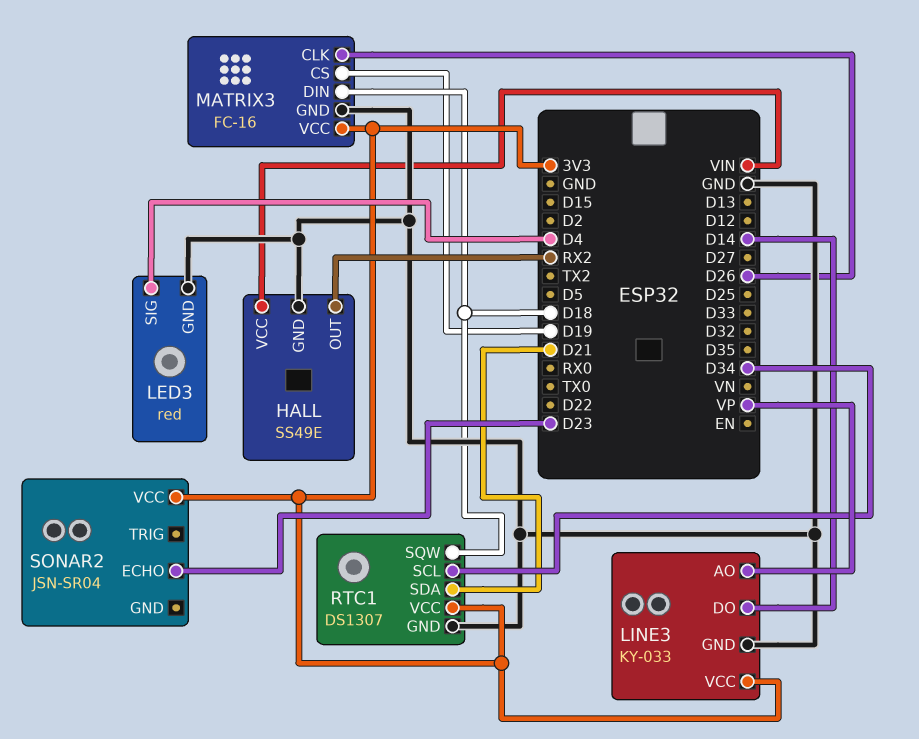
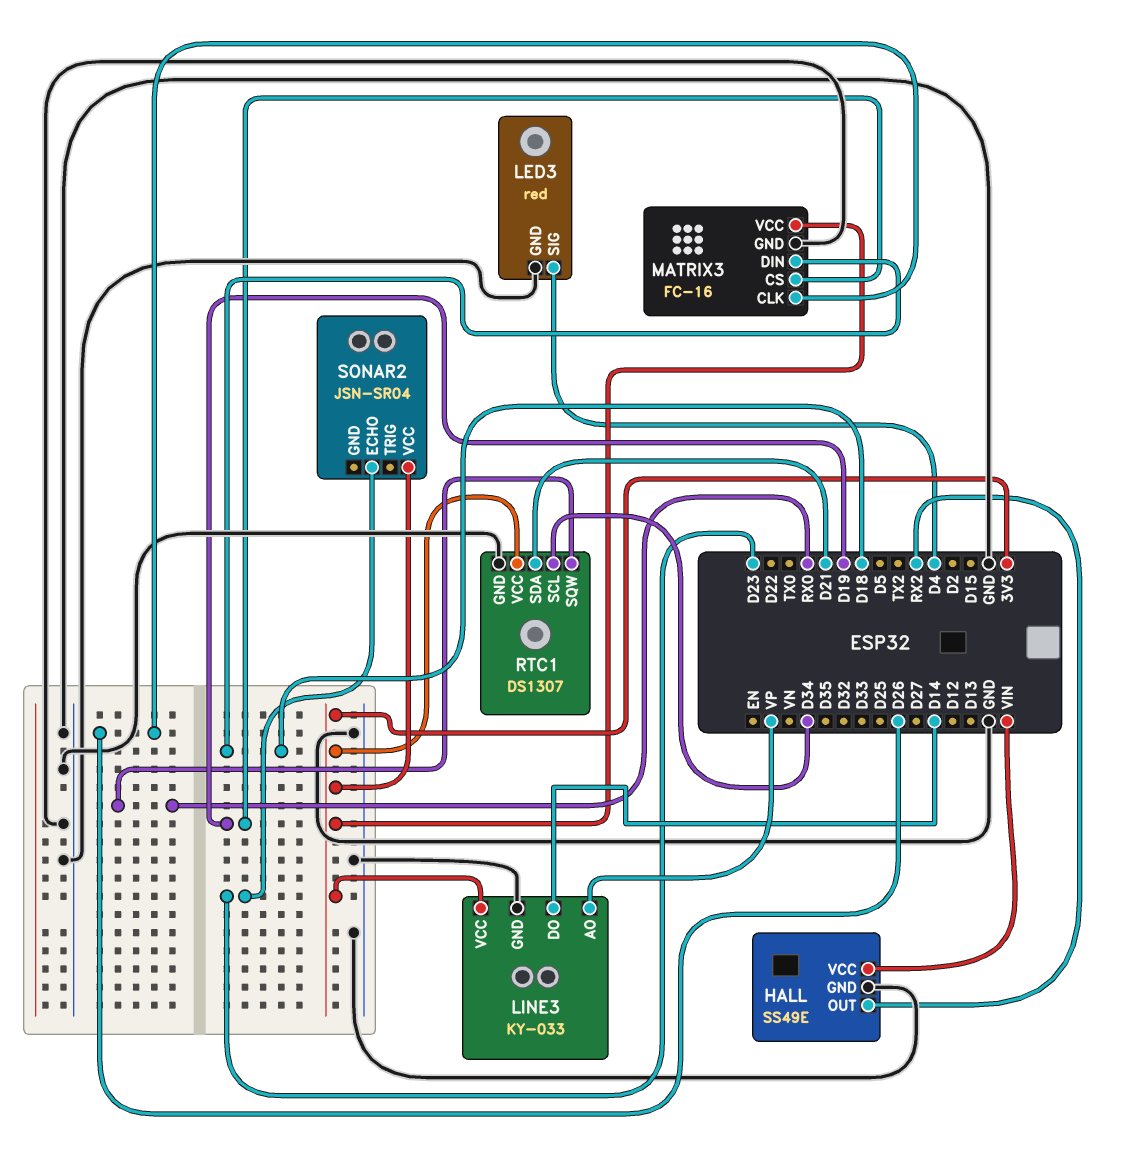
RTC1 pin SQW: D18 -> RX0

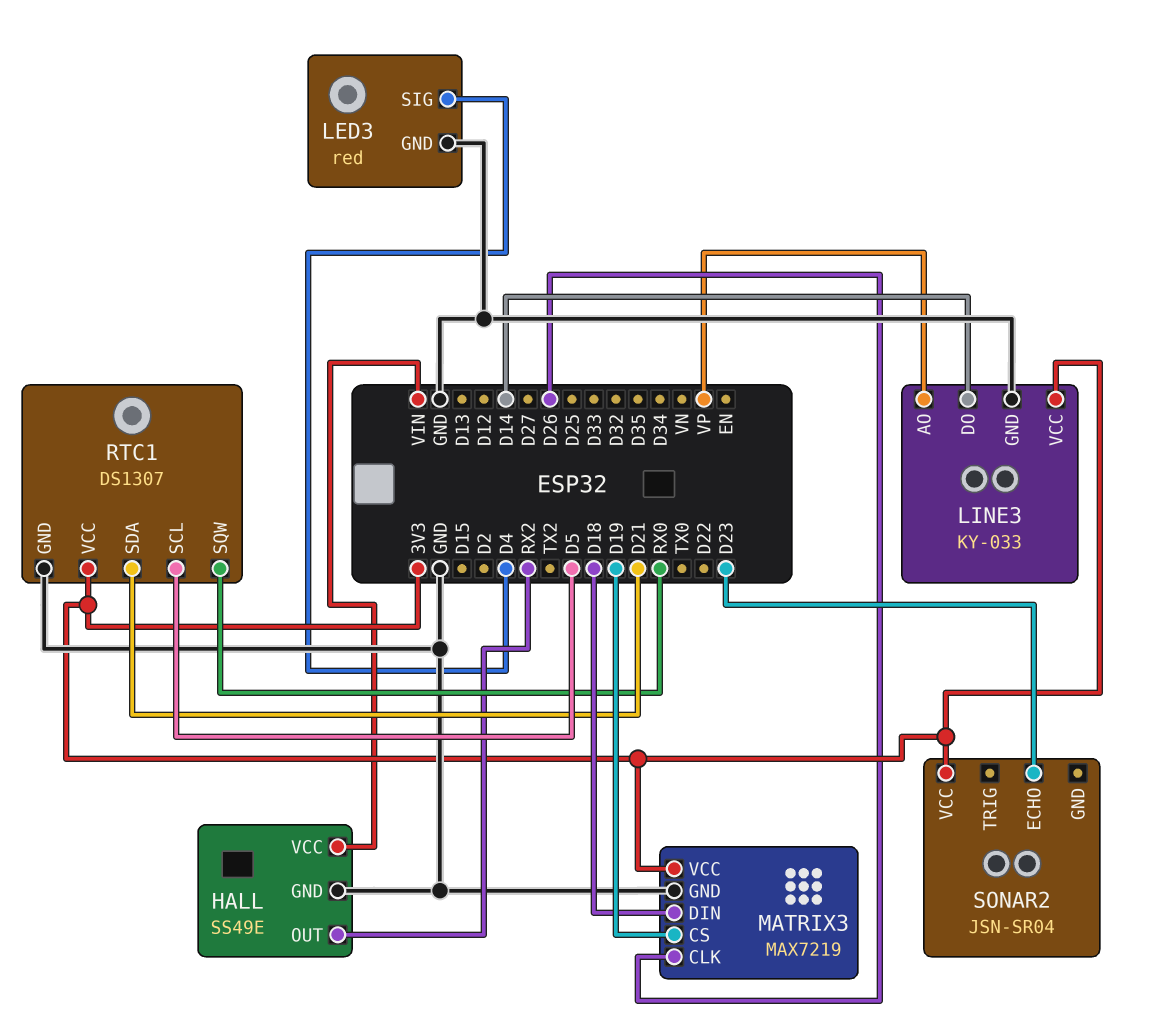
MATRIX3: FC-16 -> MAX7219
RTC1 pin SCL: D34 -> D5

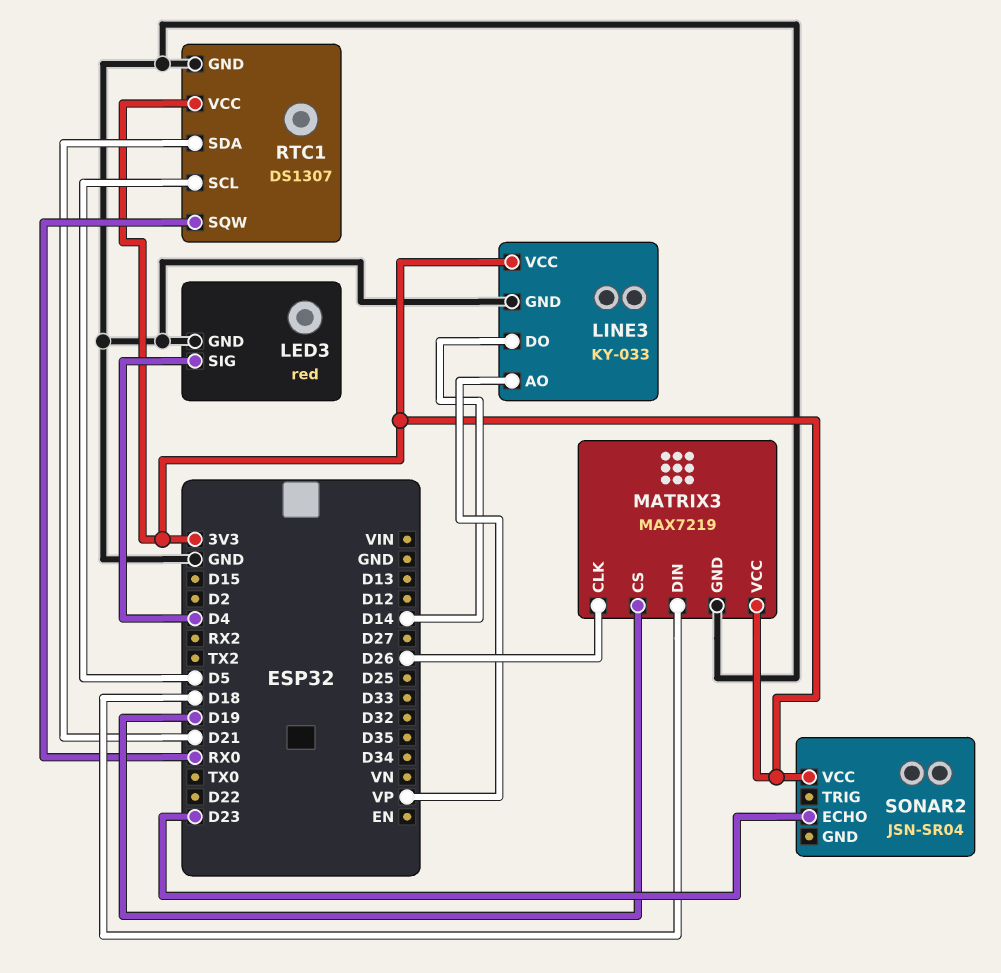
HALL: SS49E -> none
HALL pin GND: GND -> none
HALL pin OUT: RX2 -> none
HALL pin VCC: VIN -> none

